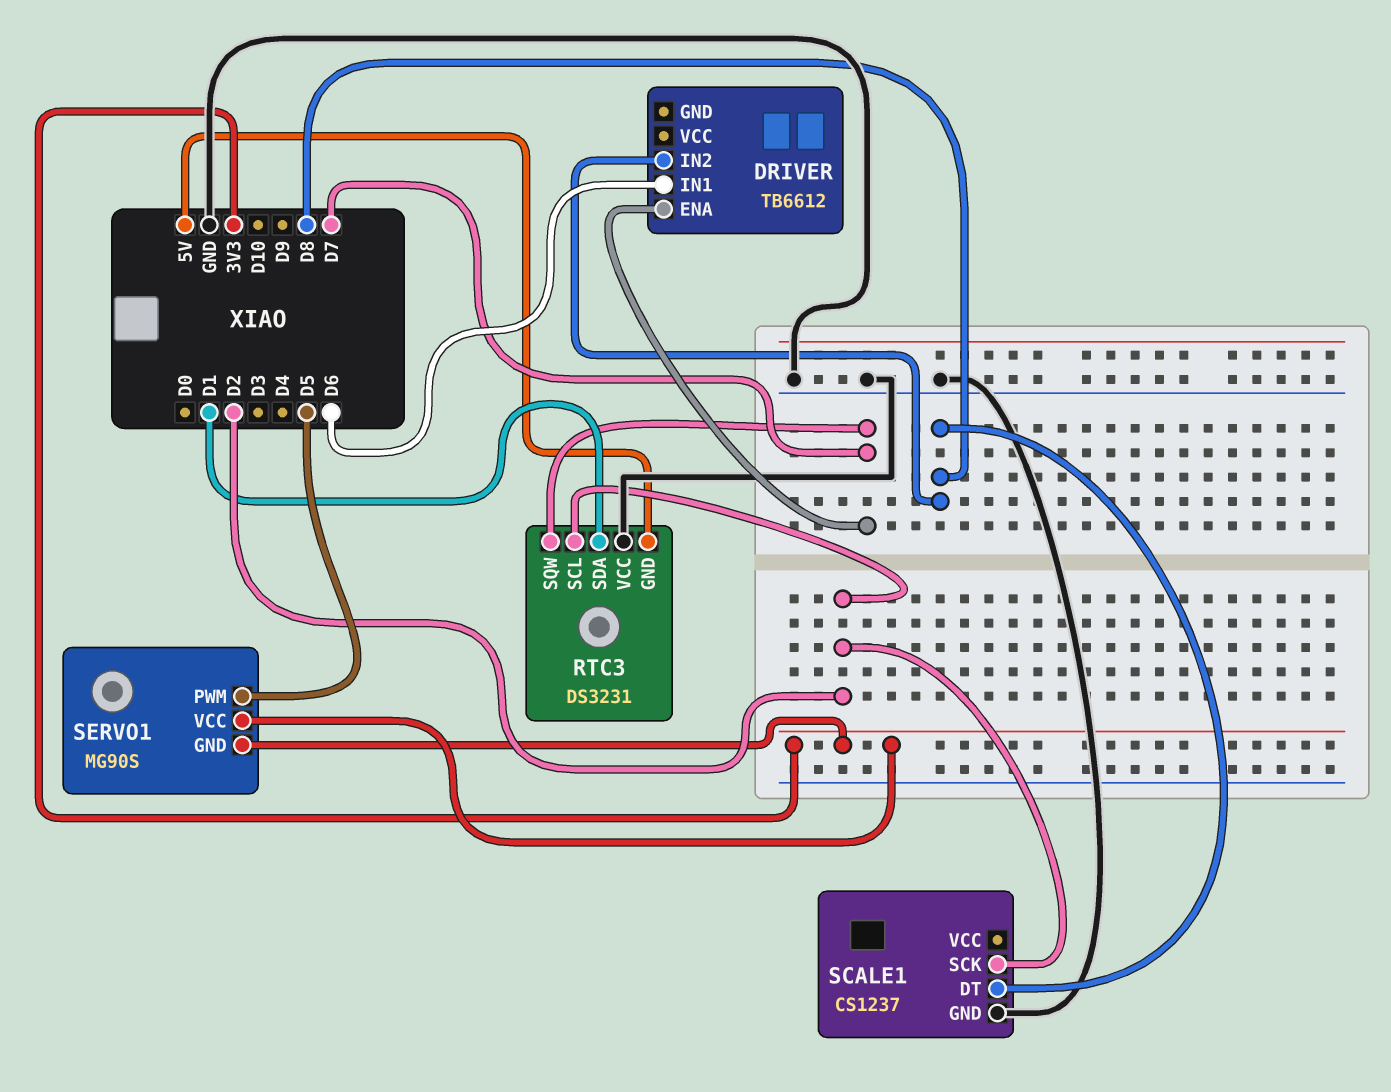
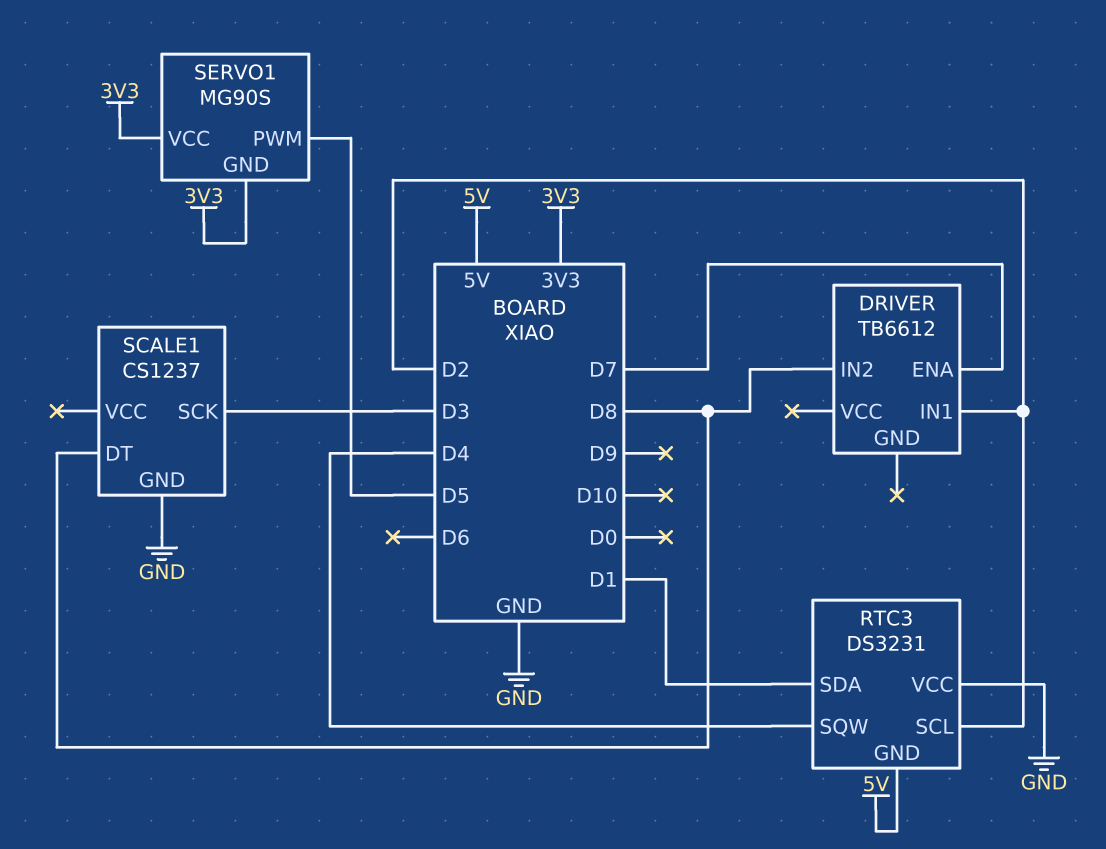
DRIVER pin IN1: D6 -> D2
RTC3 pin SQW: D7 -> D4
SCALE1 pin SCK: D2 -> D3

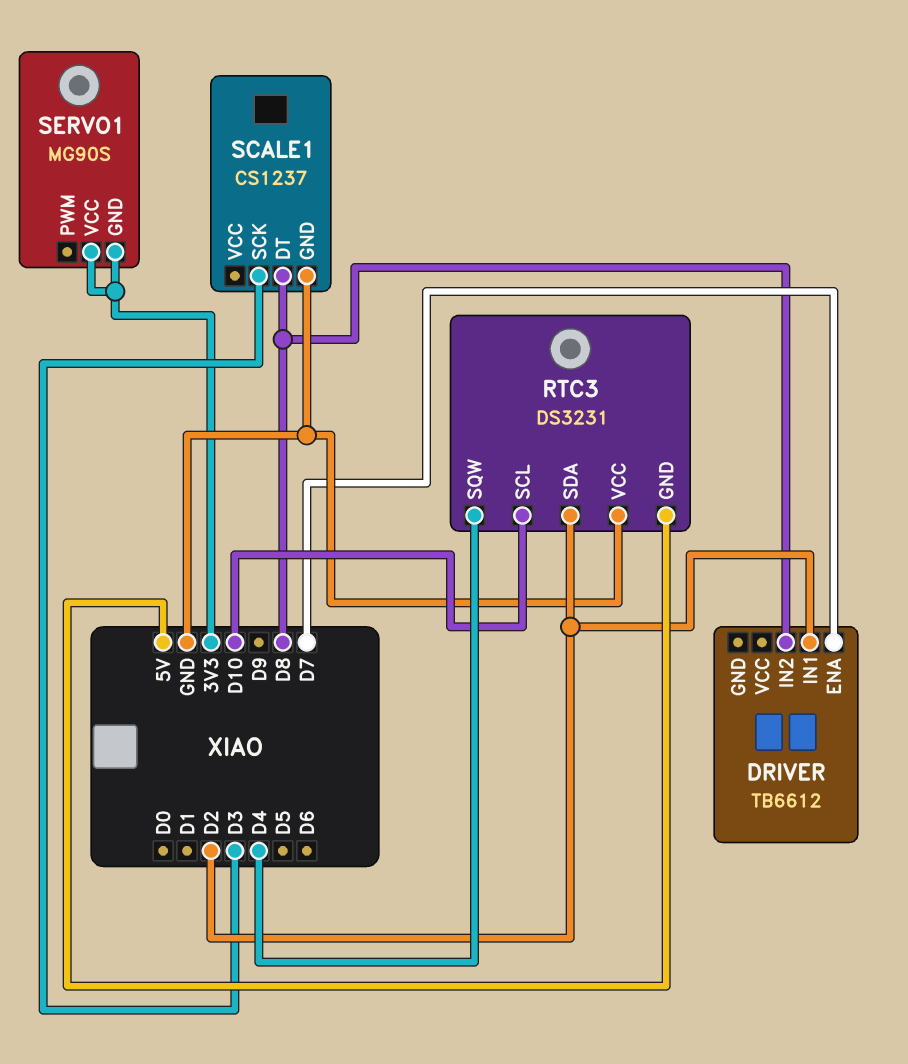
RTC3 pin SCL: D2 -> D10
RTC3 pin SDA: D1 -> D2
SERVO1 pin PWM: D5 -> none

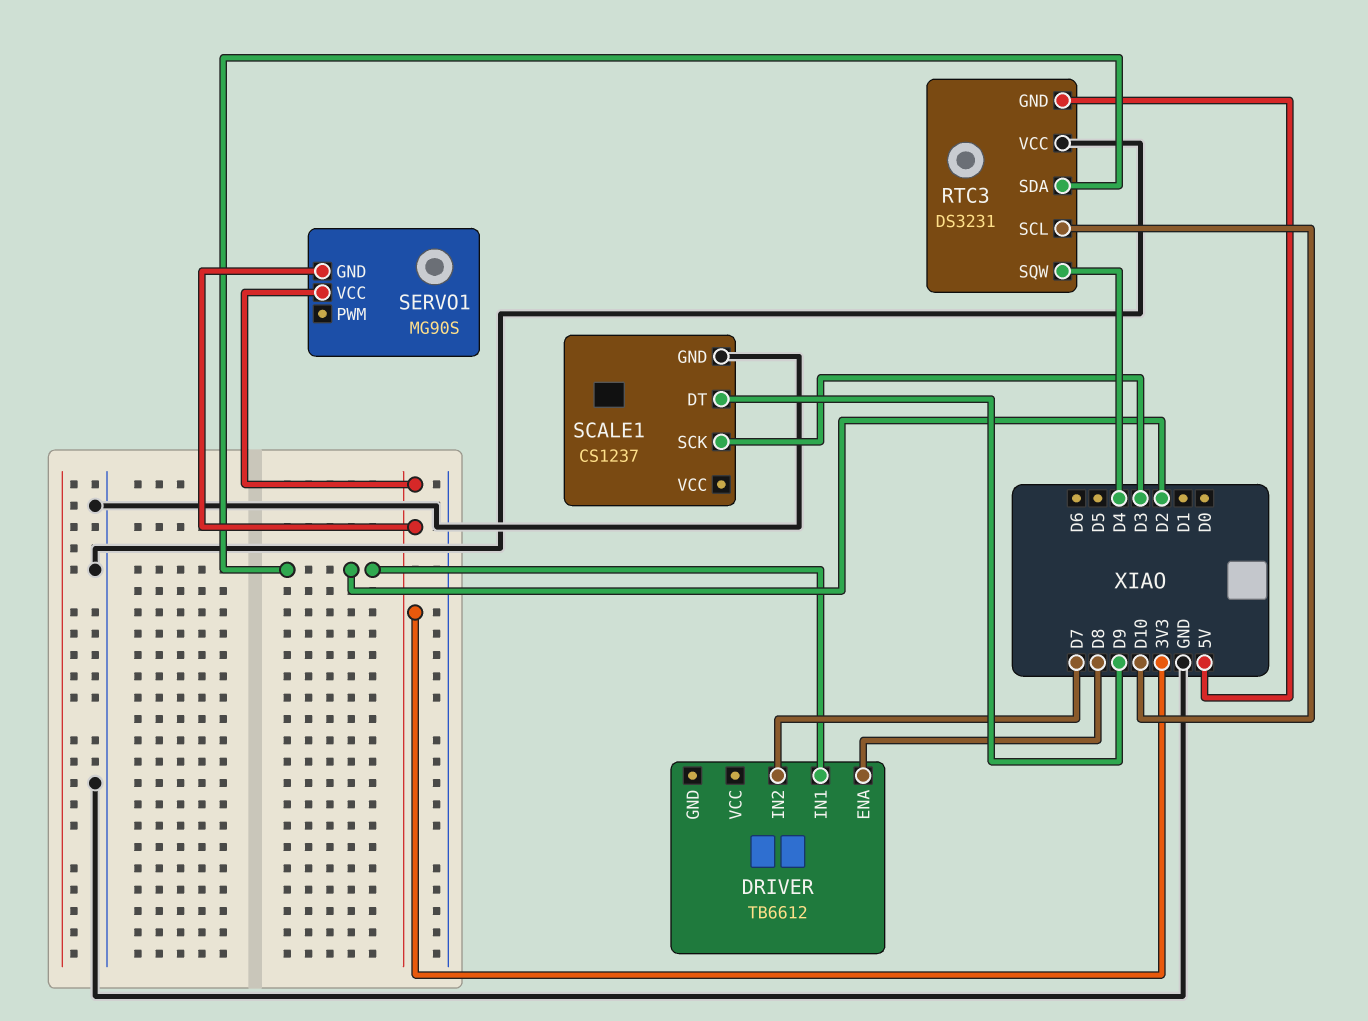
DRIVER pin ENA: D7 -> D8
DRIVER pin IN2: D8 -> D7
SCALE1 pin DT: D8 -> D9

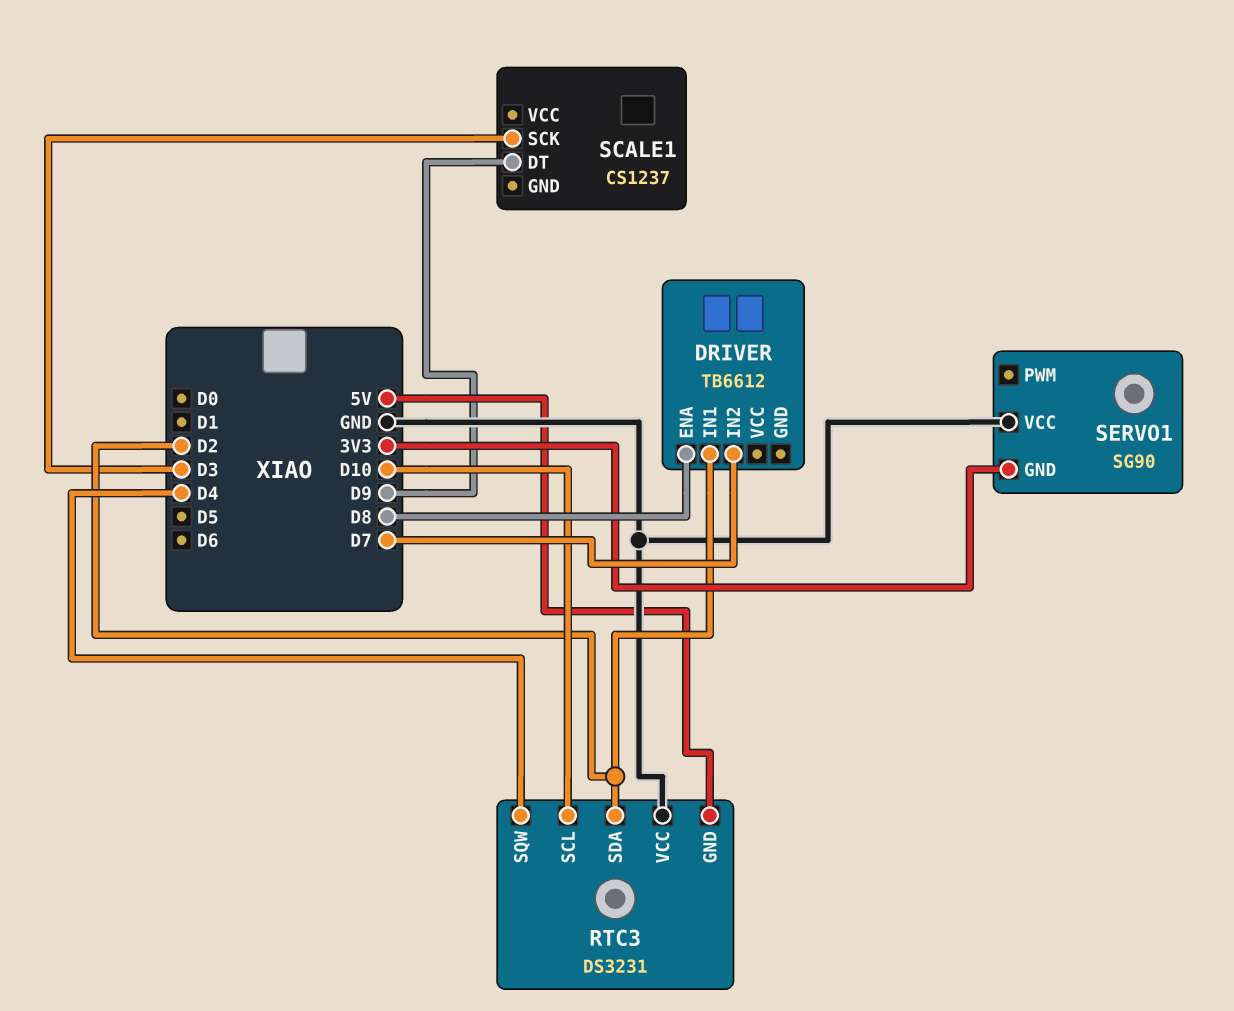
SCALE1 pin GND: GND -> none
SERVO1: MG90S -> SG90
SERVO1 pin VCC: 3V3 -> GND

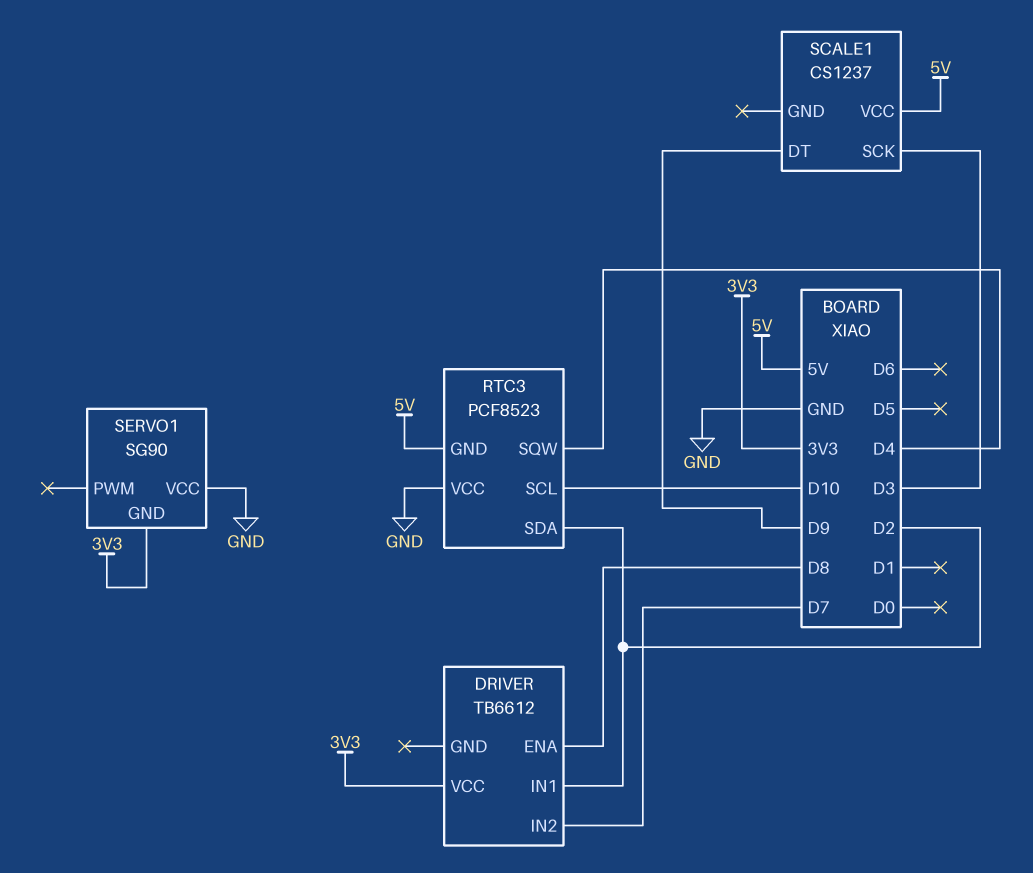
DRIVER pin VCC: none -> 3V3
RTC3: DS3231 -> PCF8523
SCALE1 pin VCC: none -> 5V

